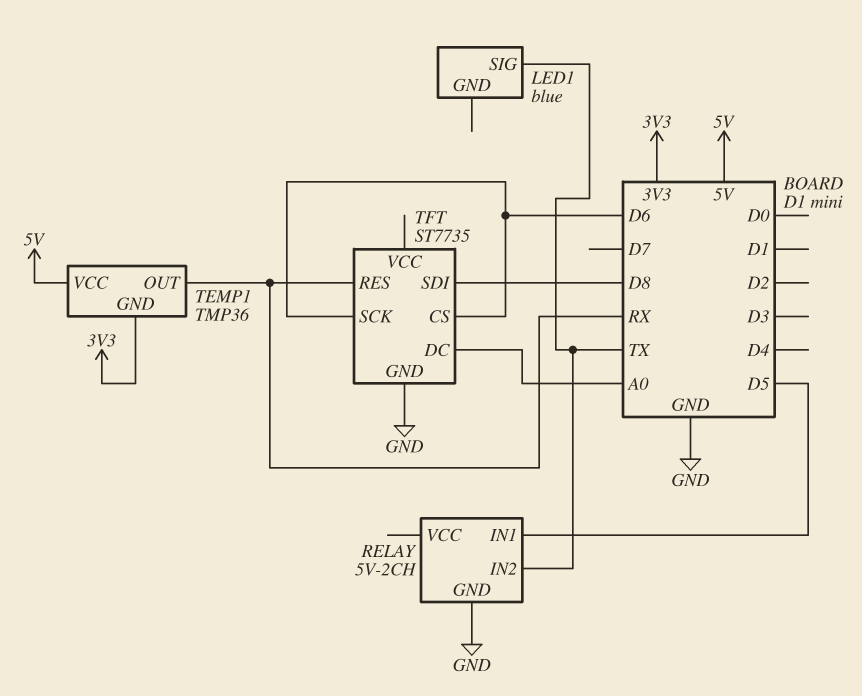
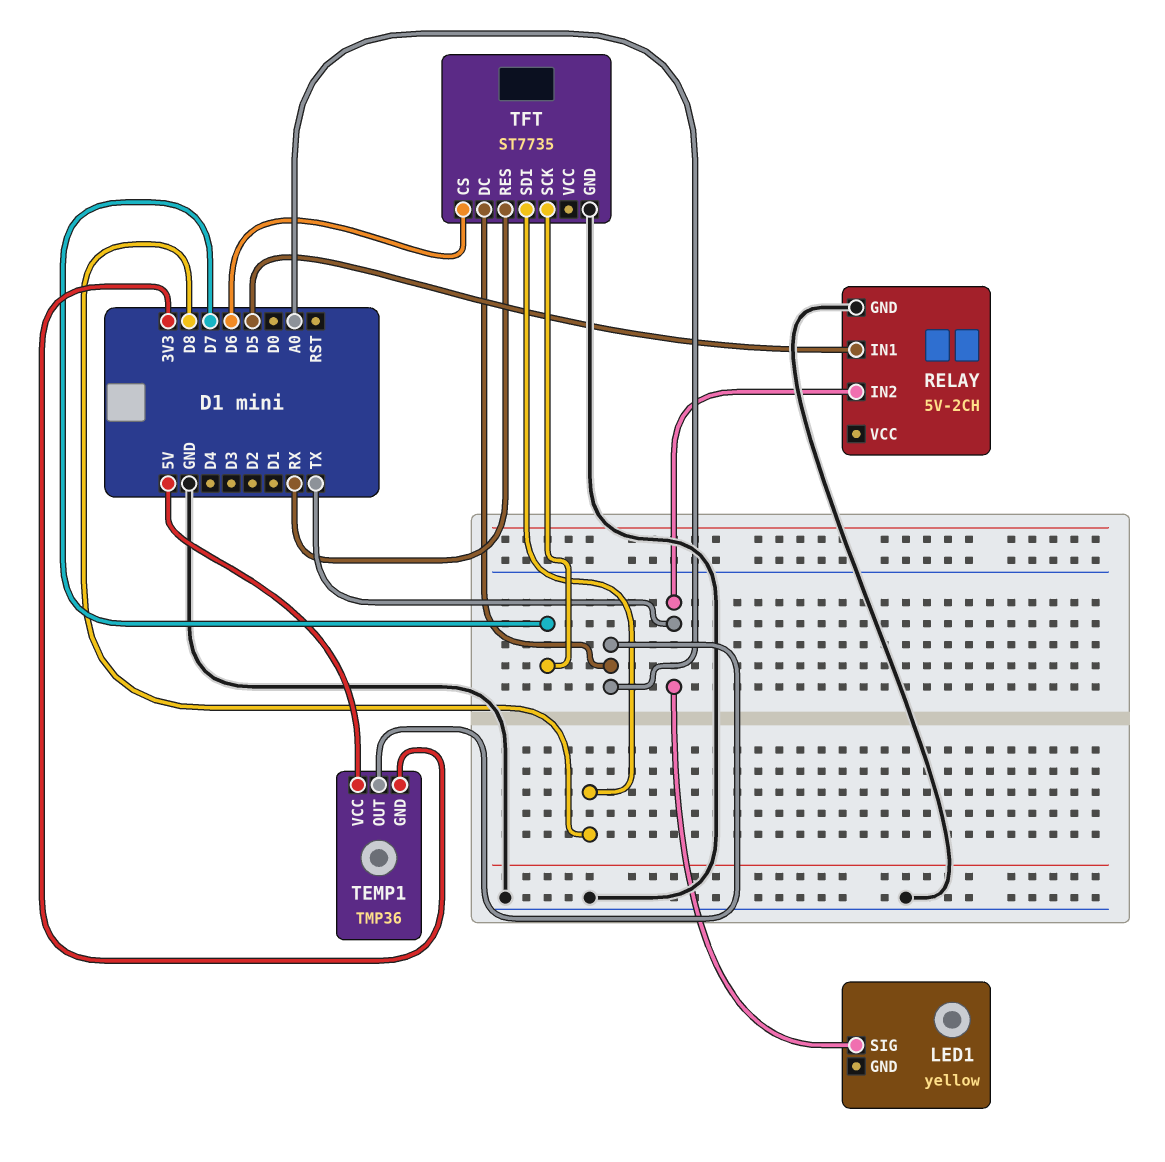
LED1: blue -> yellow
TEMP1 pin OUT: RX -> A0
TFT pin SCK: D6 -> D7

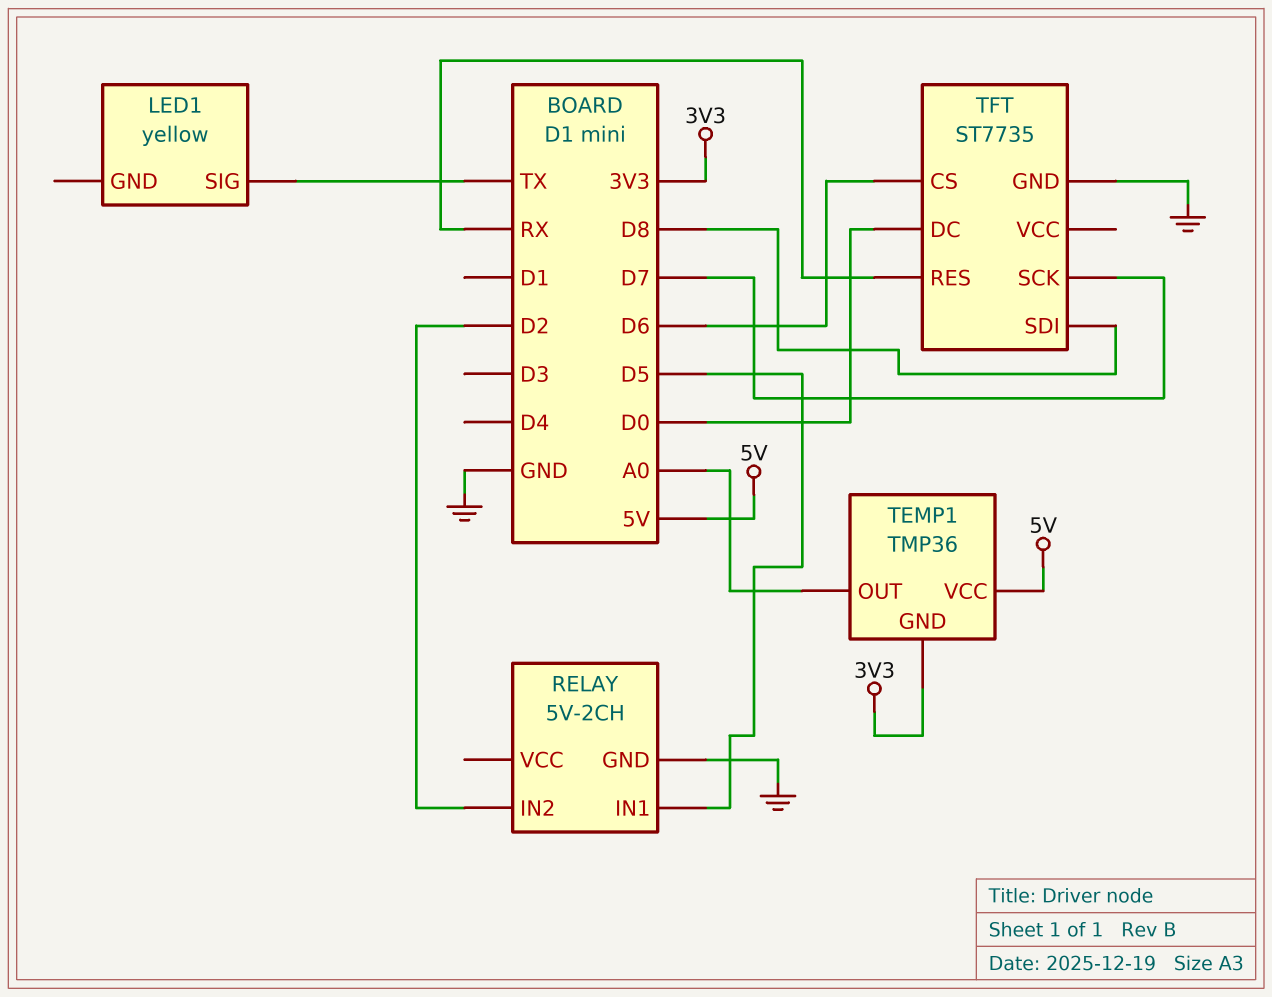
RELAY pin IN2: TX -> D2
TFT pin DC: A0 -> D0

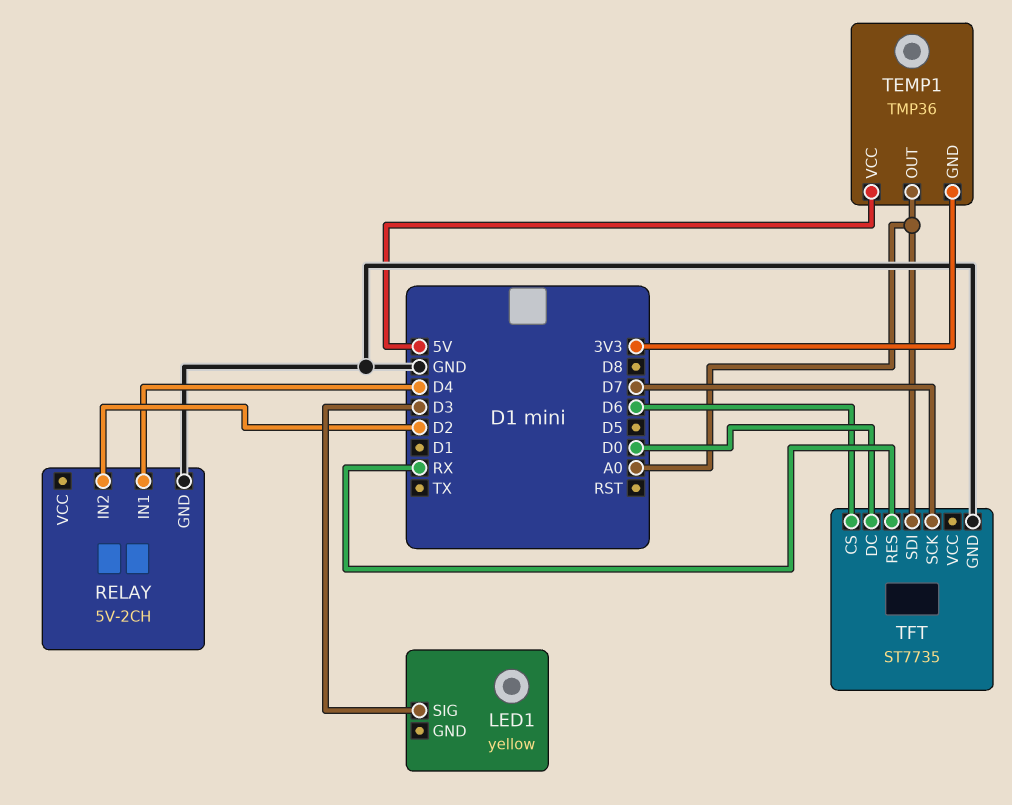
LED1 pin SIG: TX -> D3
RELAY pin IN1: D5 -> D4
TFT pin SDI: D8 -> A0

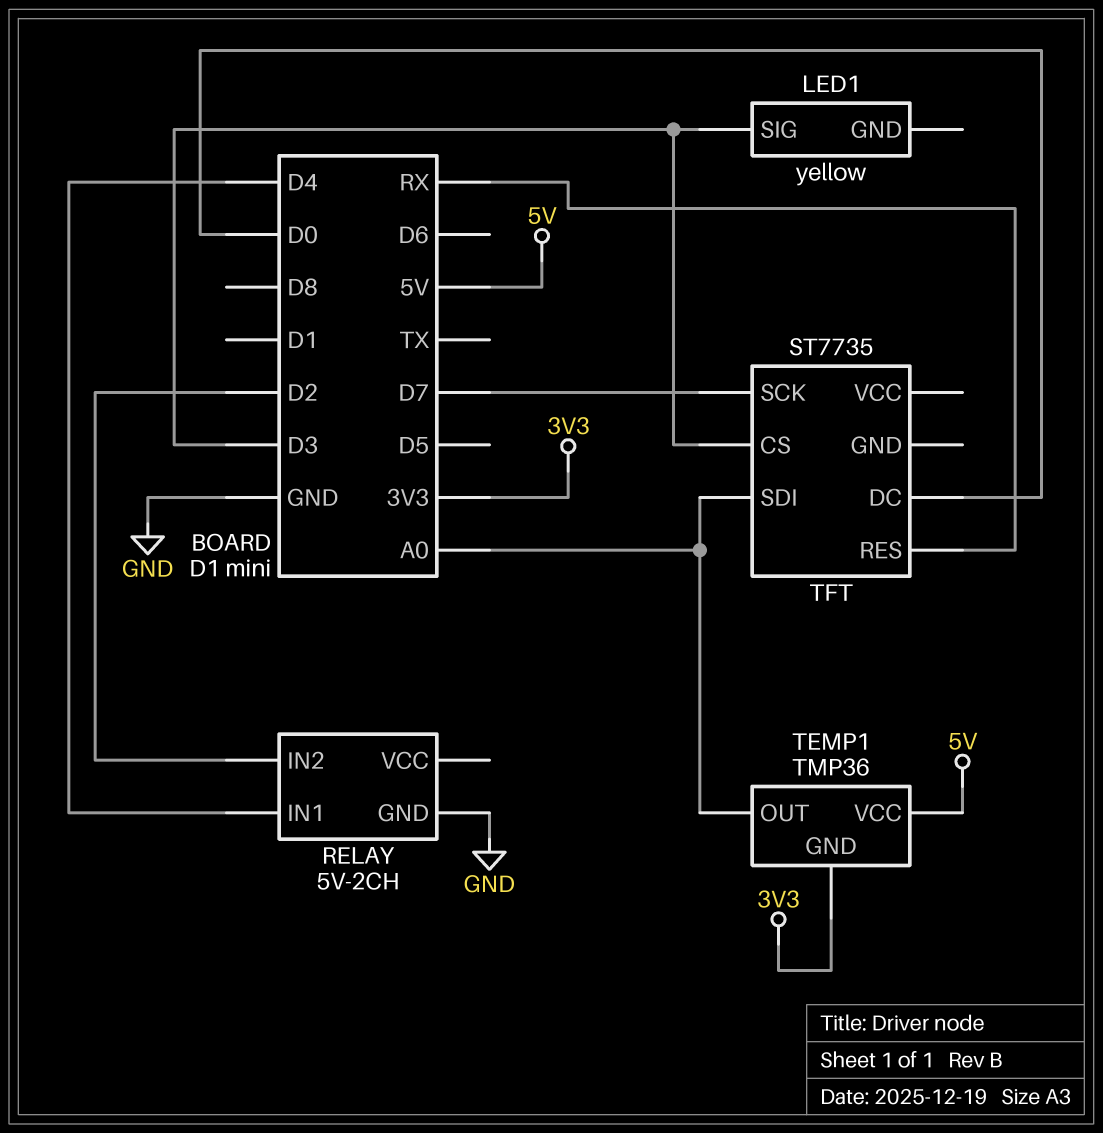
TFT pin CS: D6 -> D3
TFT pin GND: GND -> none

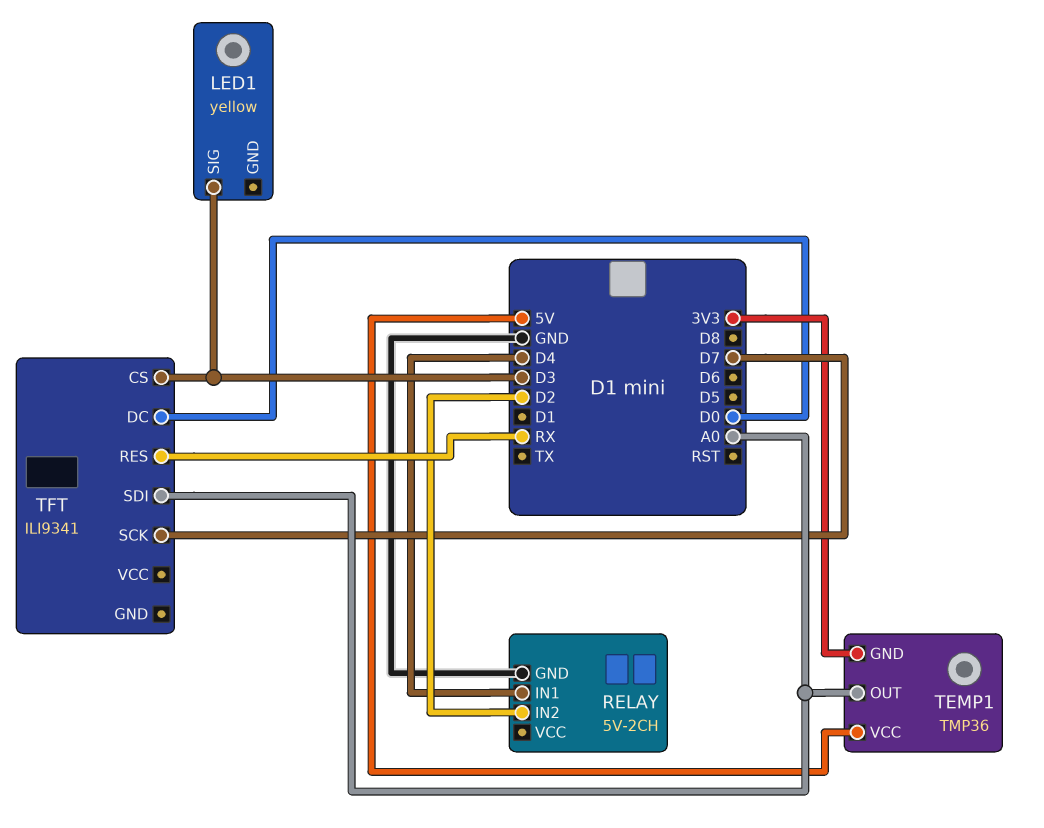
TFT: ST7735 -> ILI9341

